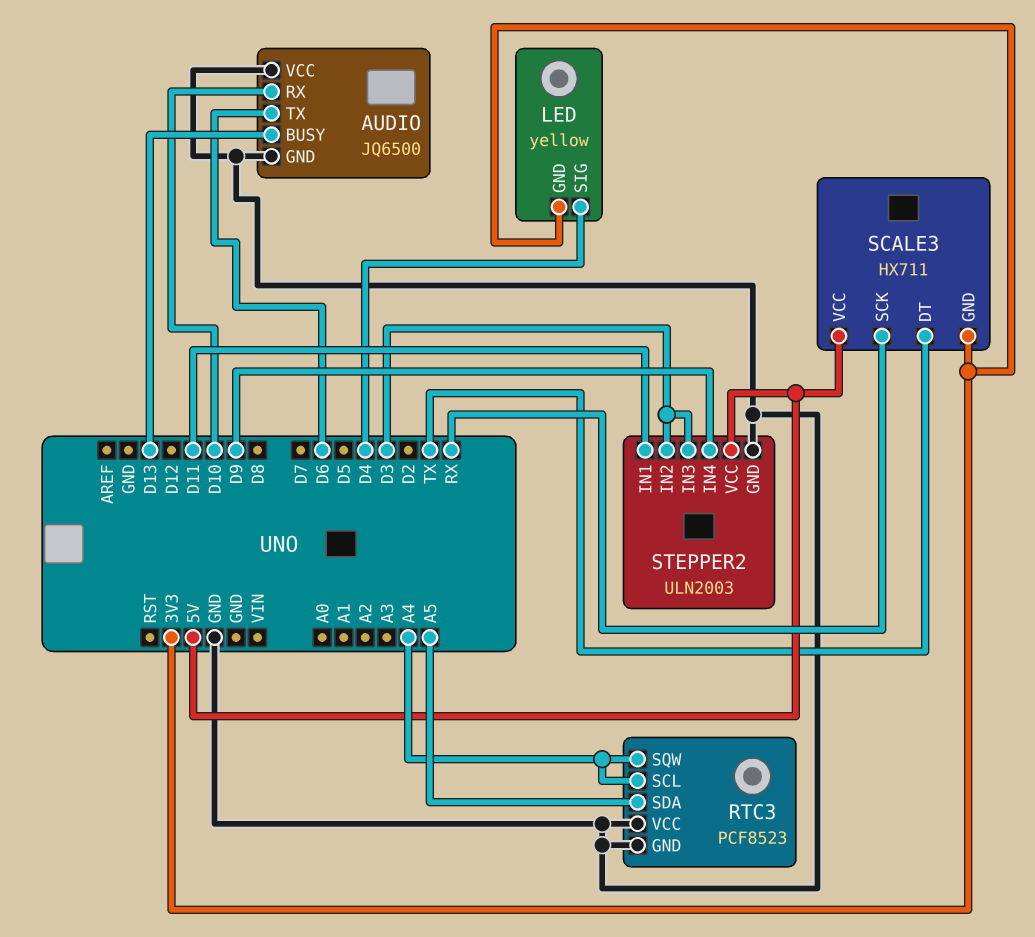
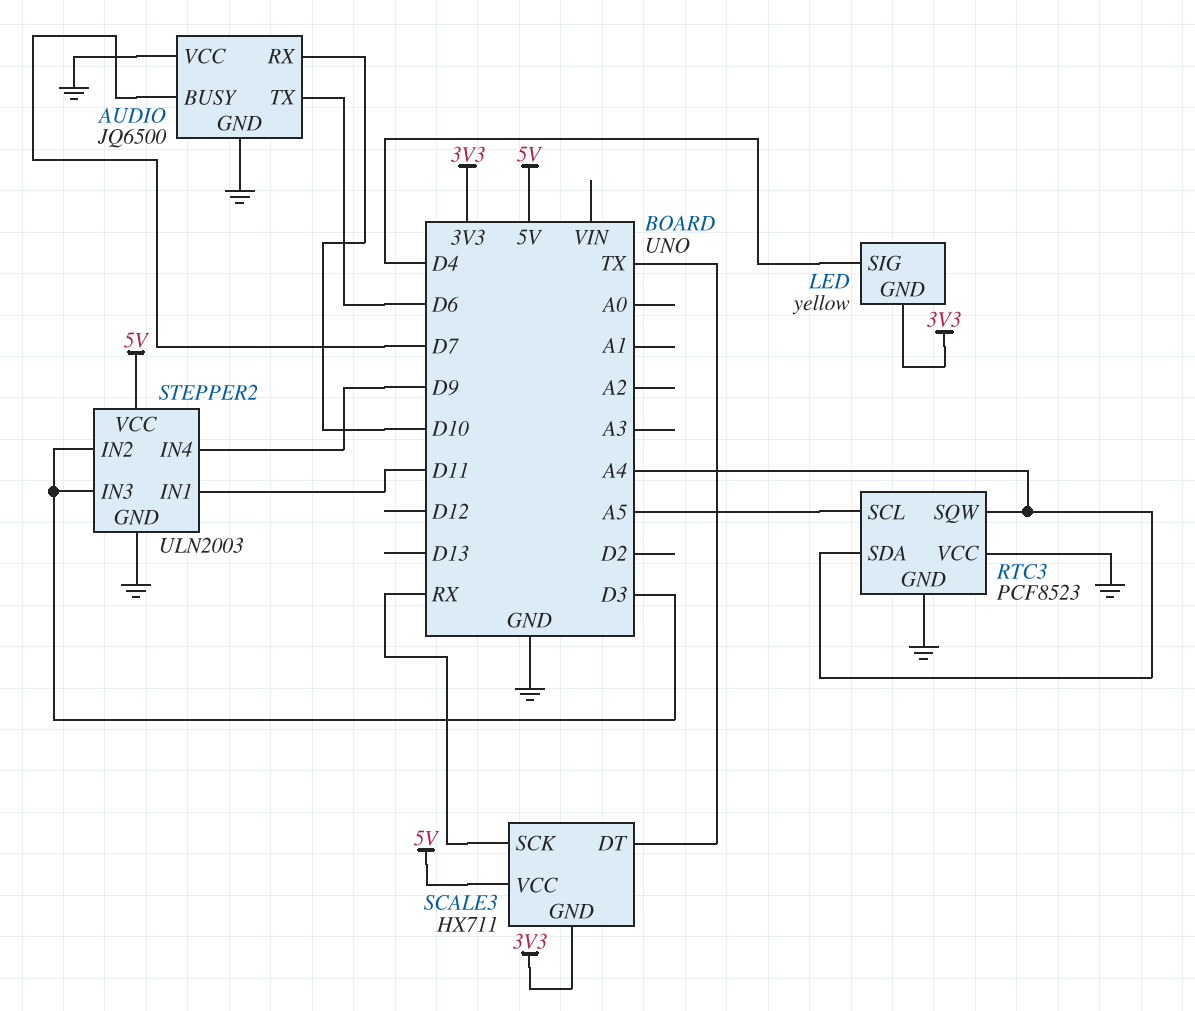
AUDIO pin BUSY: D13 -> D7
RTC3 pin SCL: A4 -> A5
RTC3 pin SDA: A5 -> A4

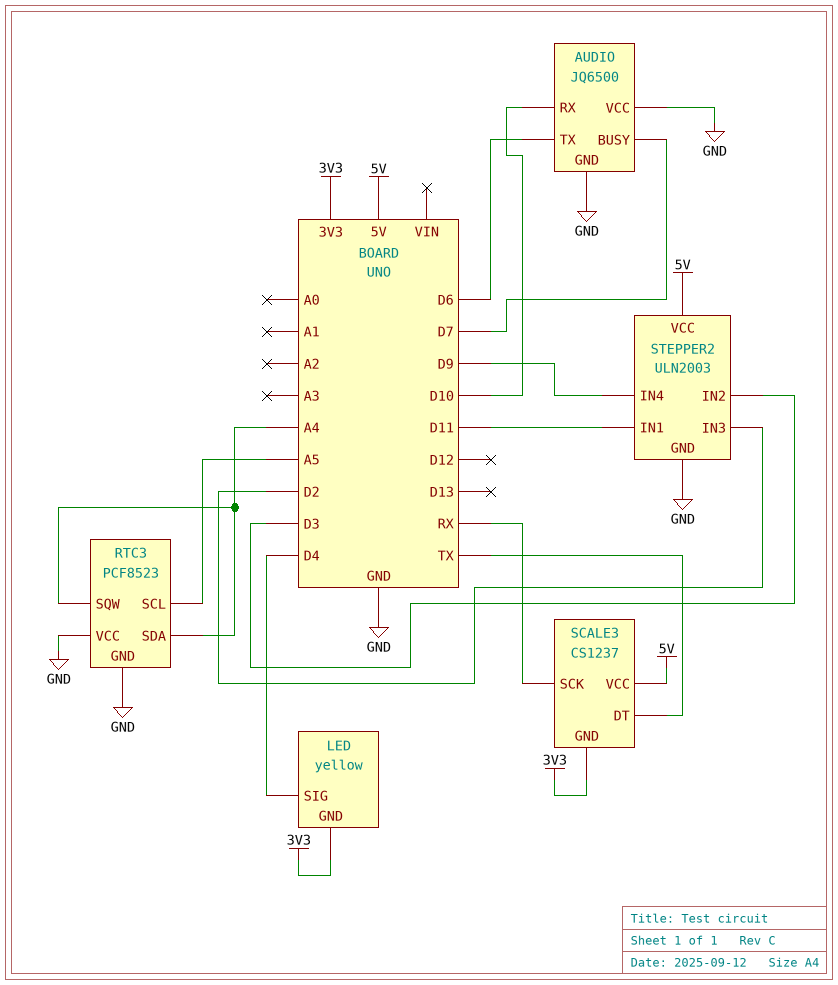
SCALE3: HX711 -> CS1237
STEPPER2 pin IN3: D3 -> D2

